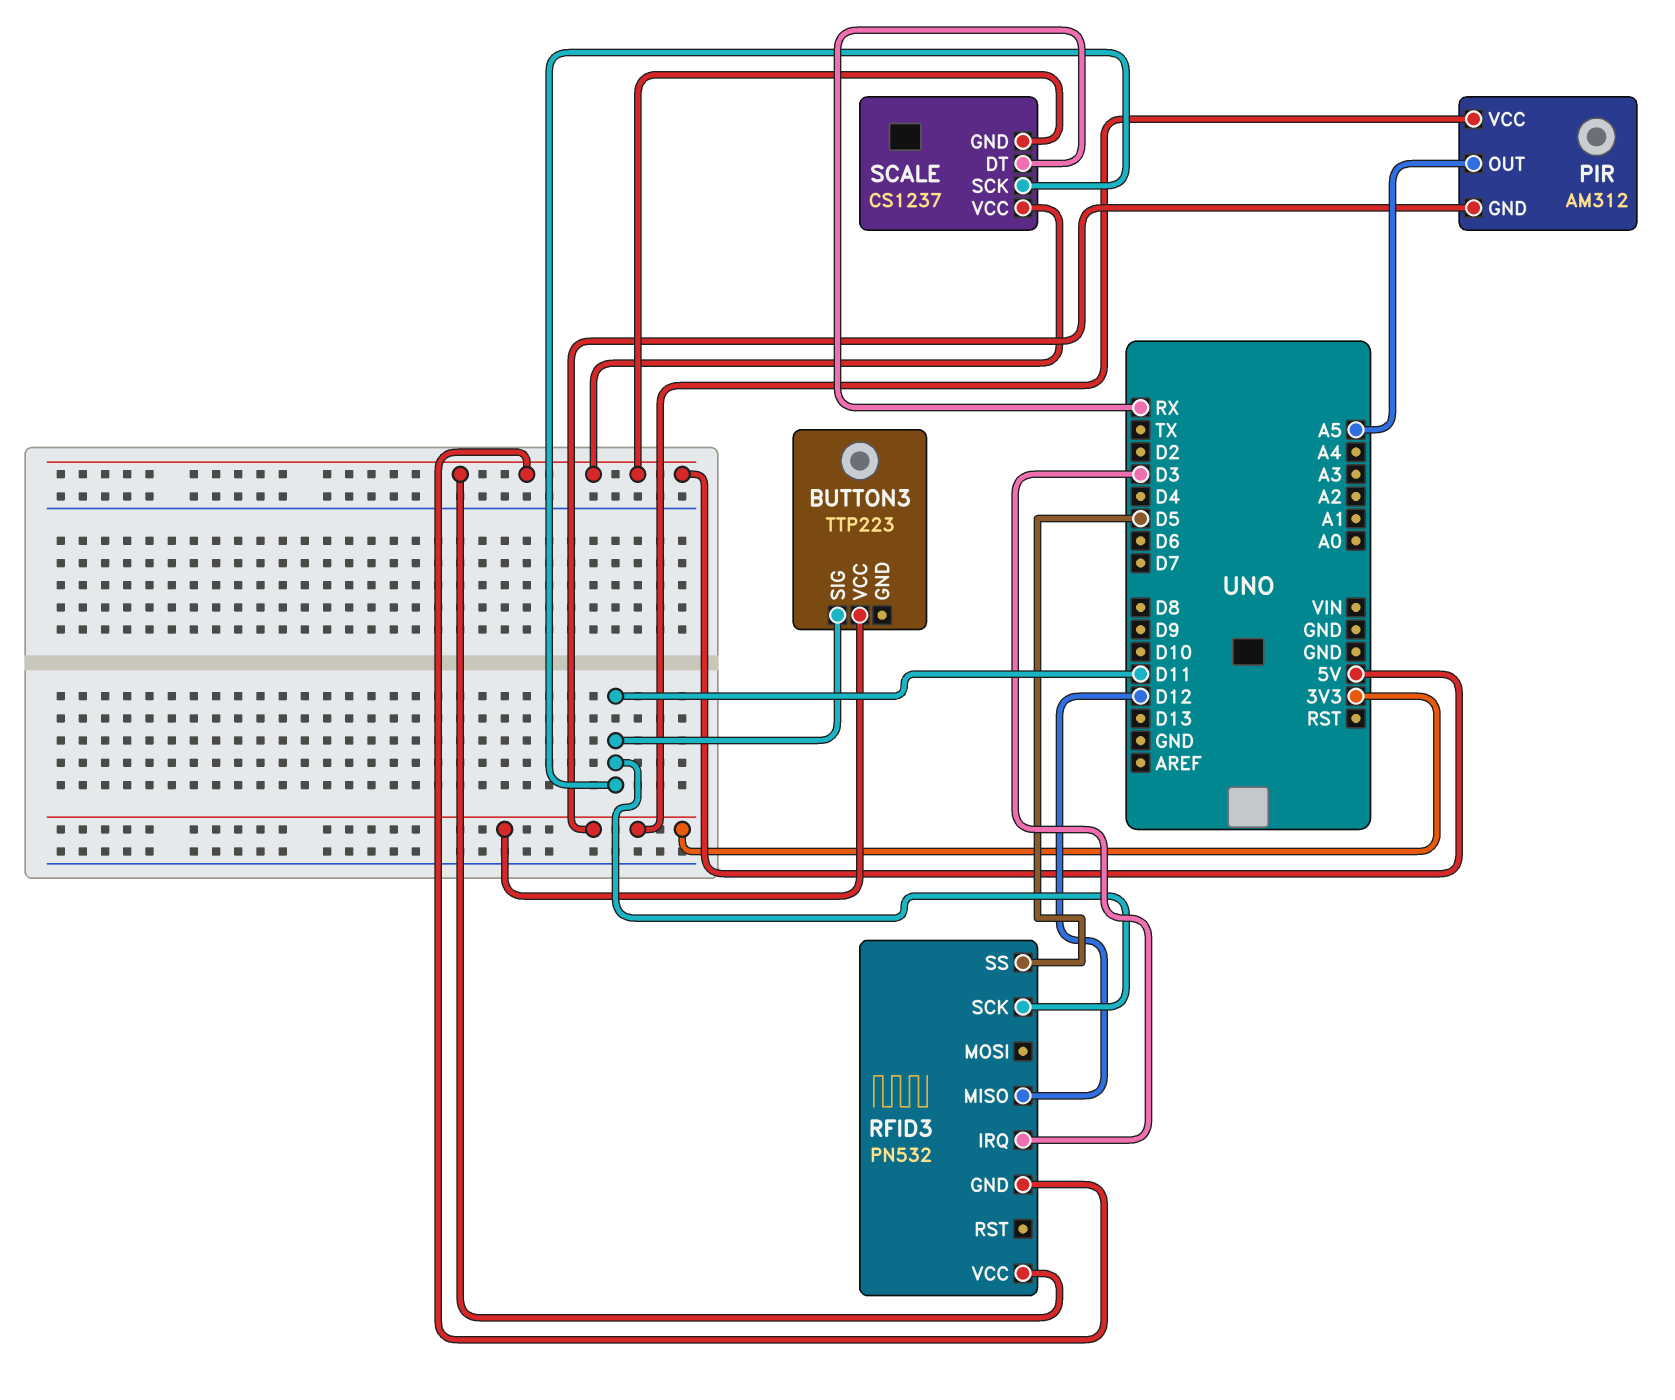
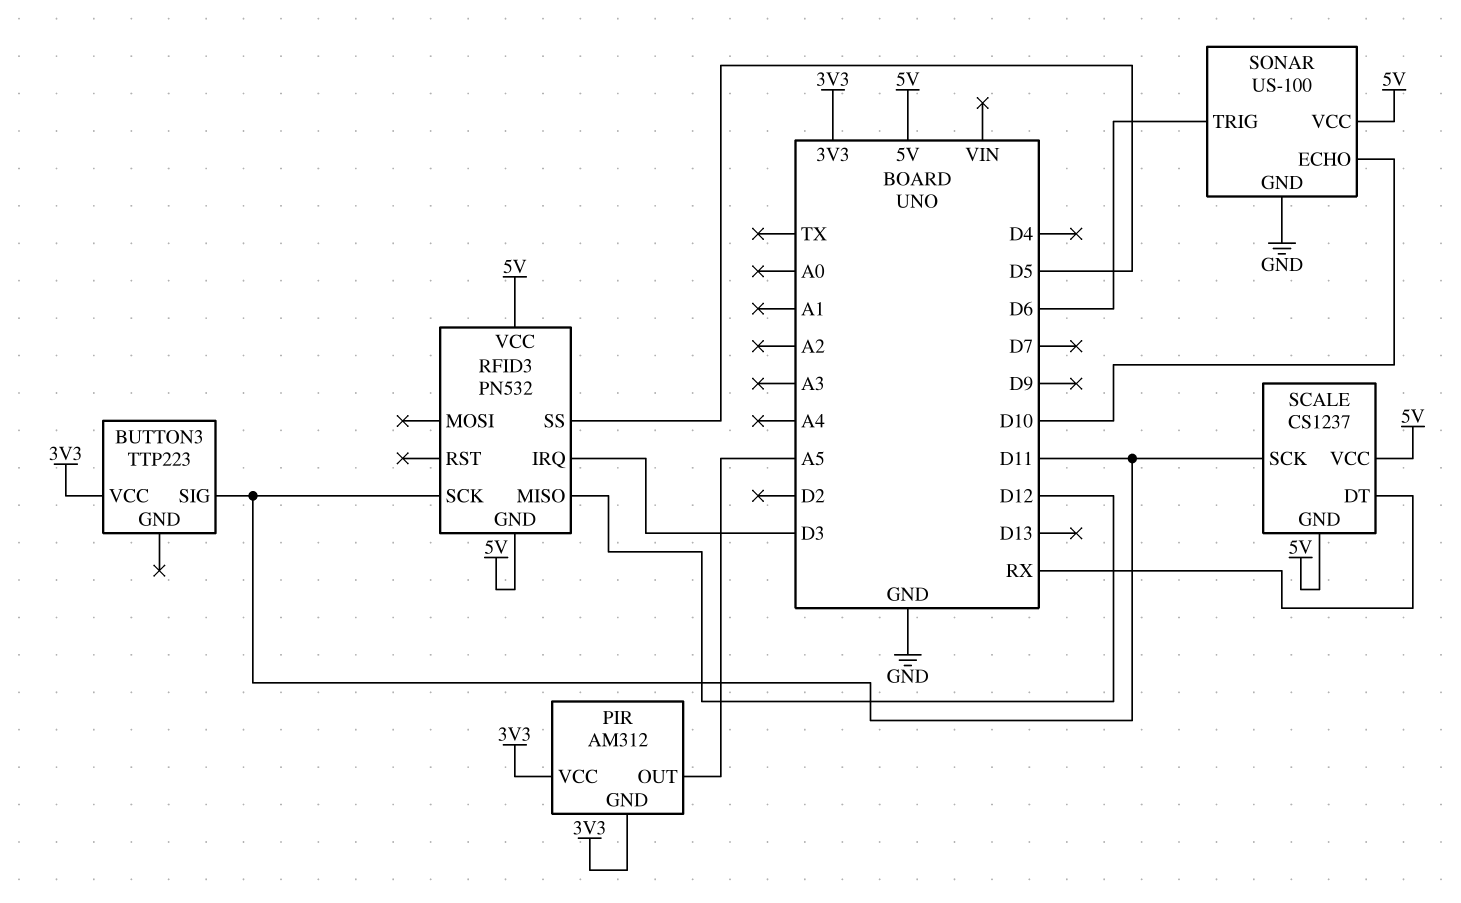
SONAR: none -> US-100
SONAR pin ECHO: none -> D10
SONAR pin GND: none -> GND
SONAR pin TRIG: none -> D6
SONAR pin VCC: none -> 5V

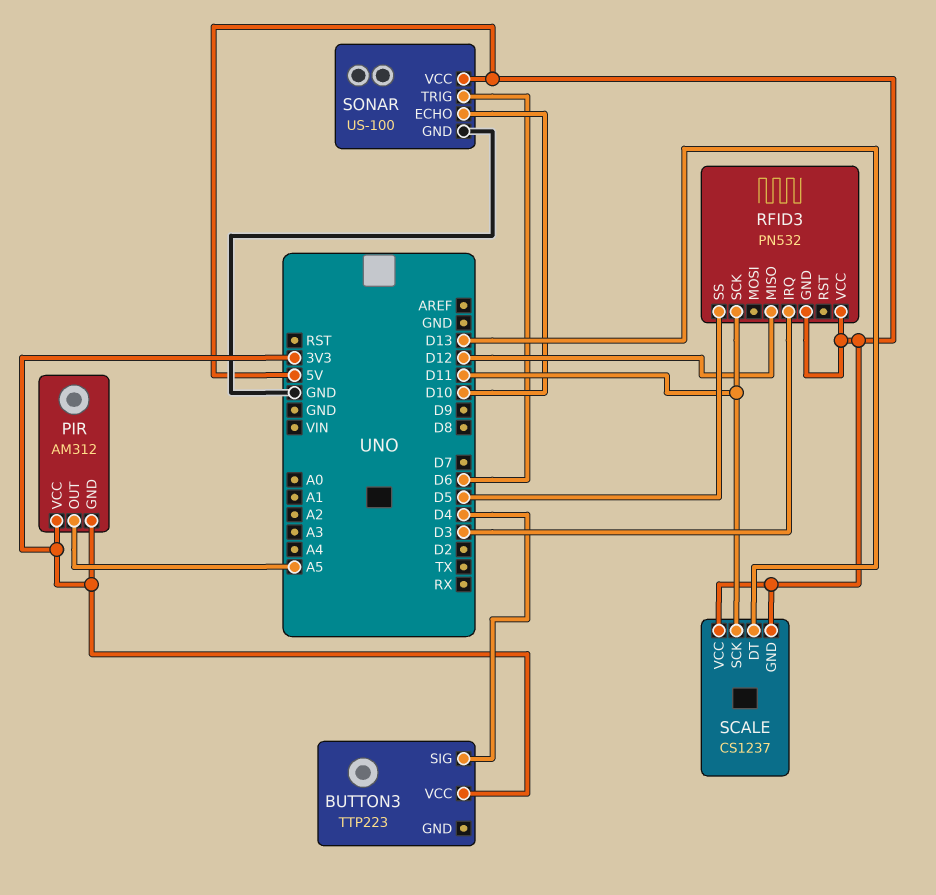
BUTTON3 pin SIG: D11 -> D4
SCALE pin DT: RX -> D13

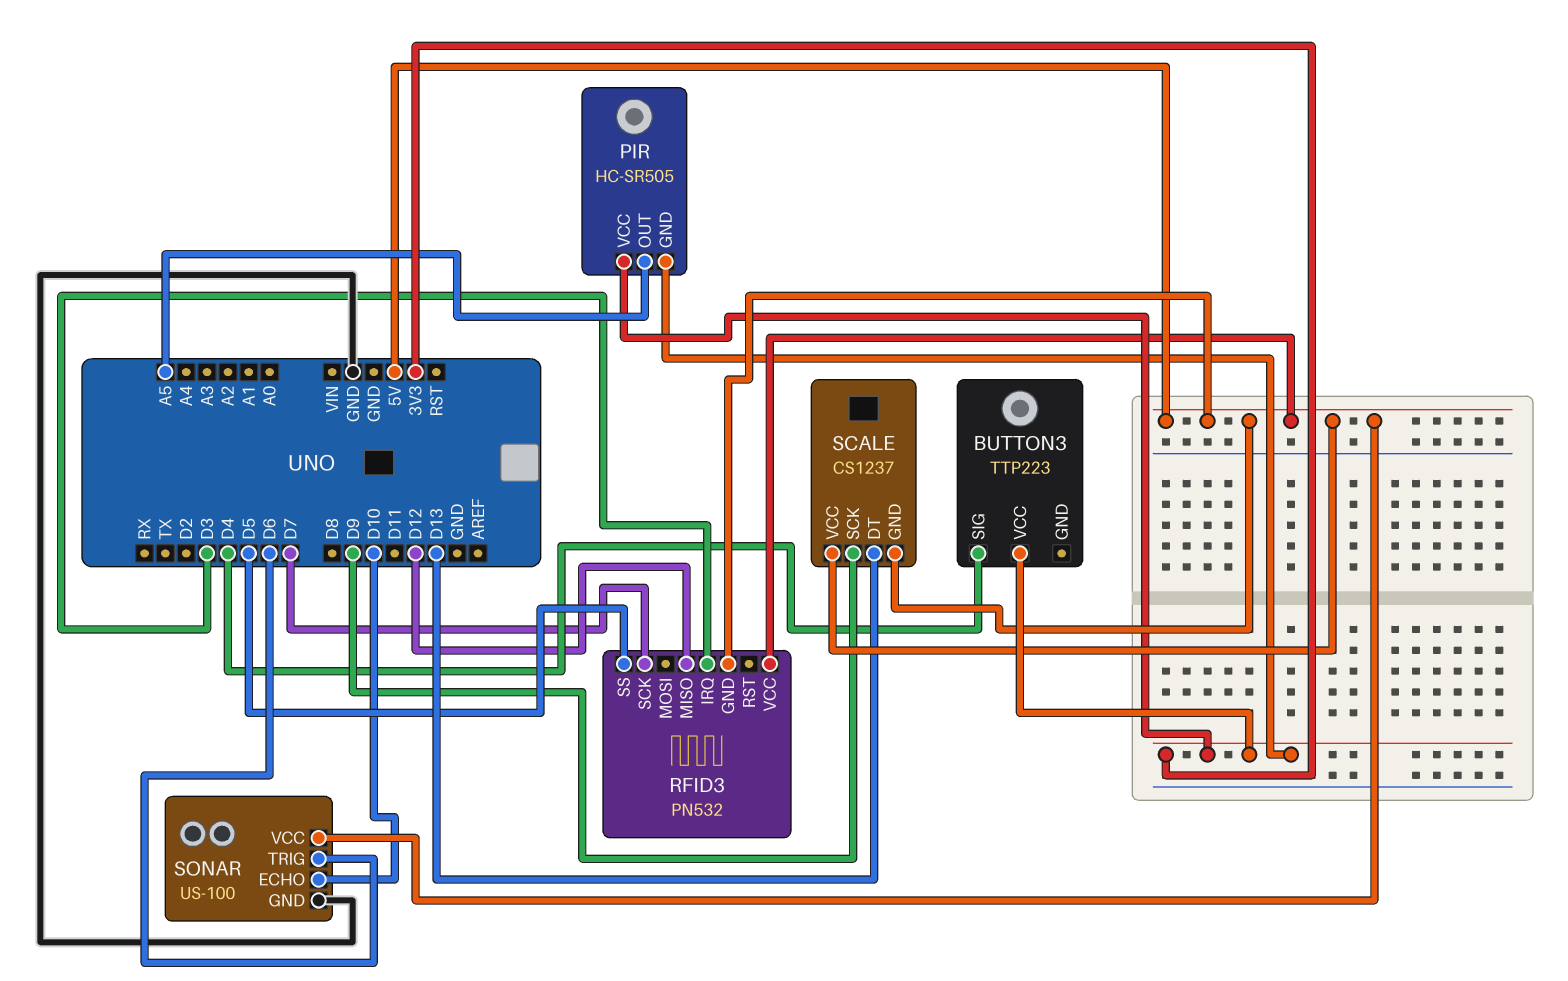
PIR: AM312 -> HC-SR505
RFID3 pin SCK: D11 -> D7
SCALE pin SCK: D11 -> D9

